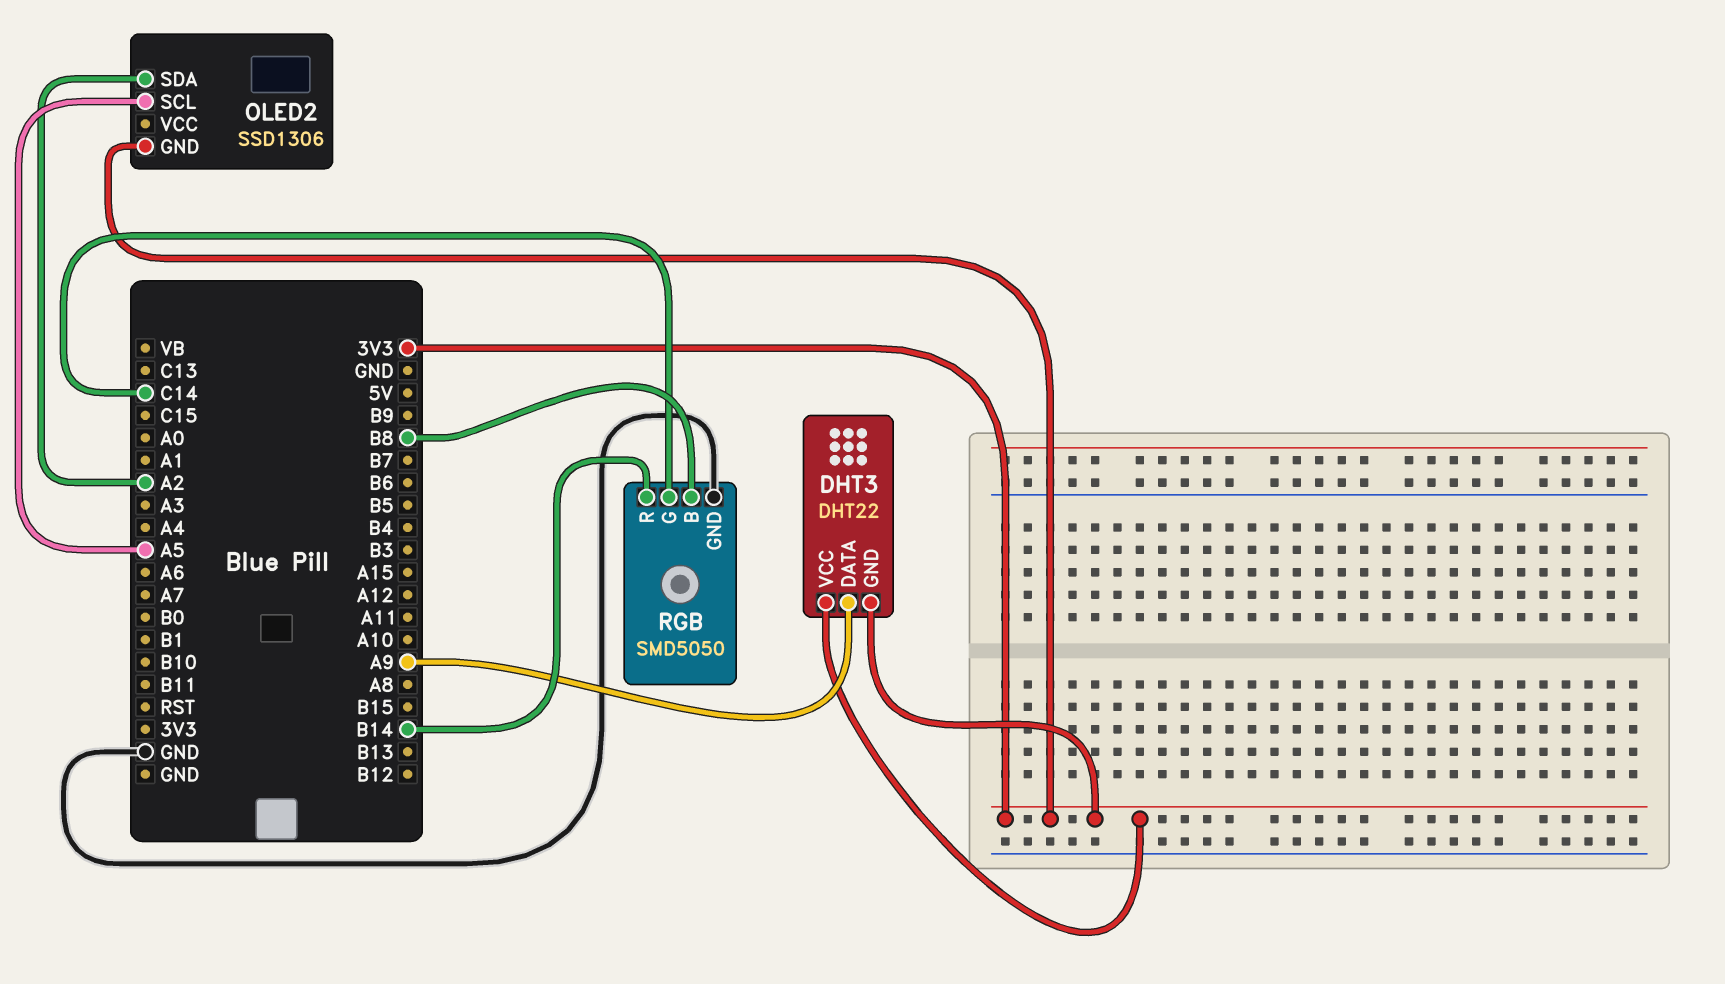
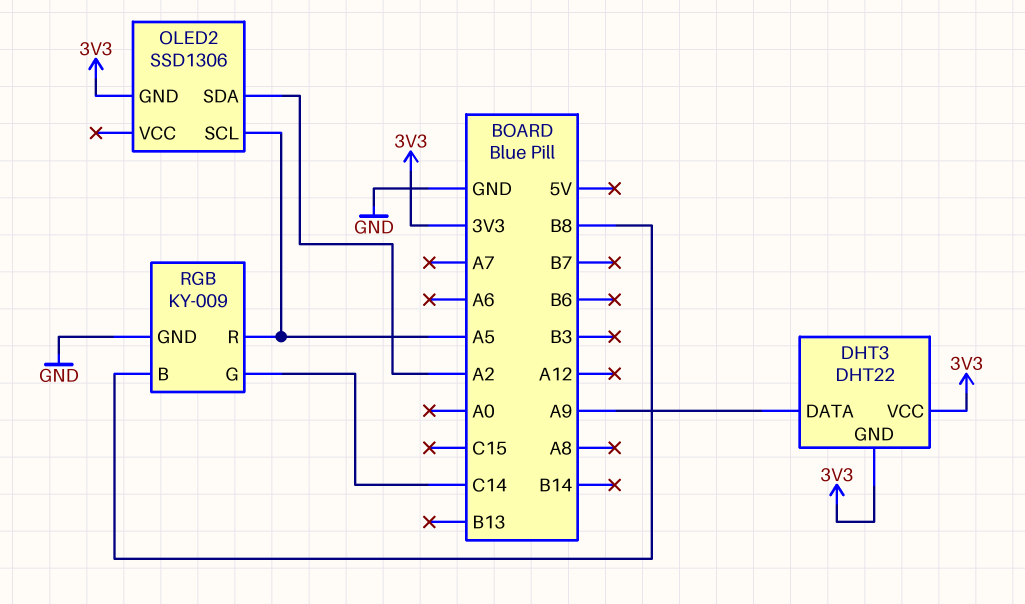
RGB: SMD5050 -> KY-009
RGB pin R: B14 -> A5

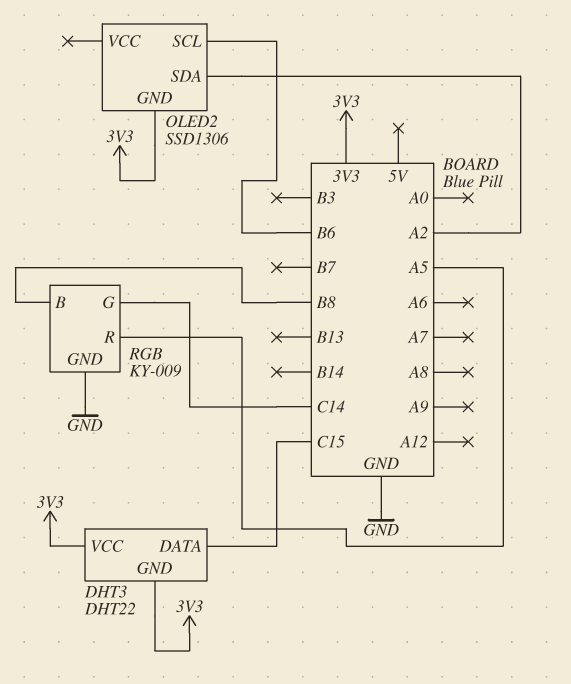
DHT3 pin DATA: A9 -> C15
OLED2 pin SCL: A5 -> B6

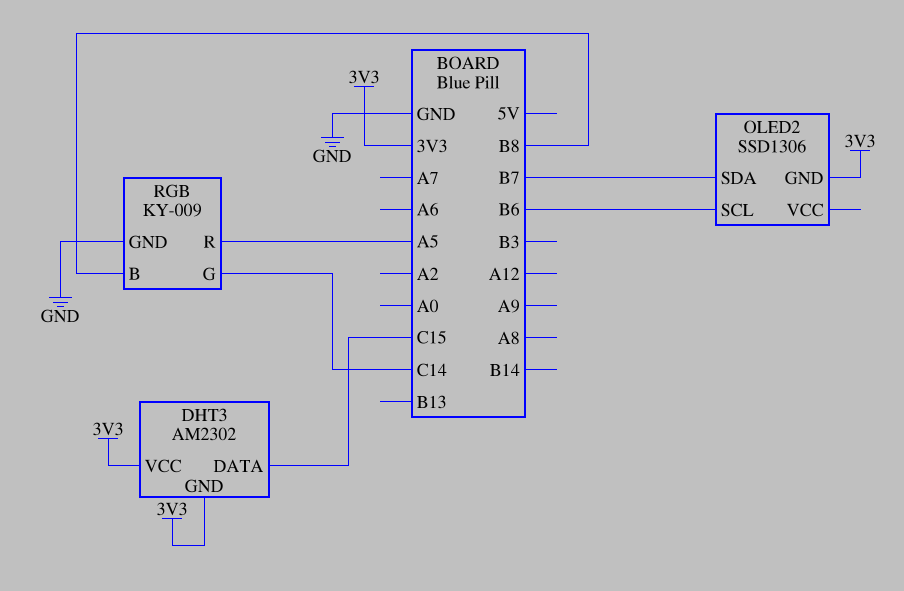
DHT3: DHT22 -> AM2302
OLED2 pin SDA: A2 -> B7

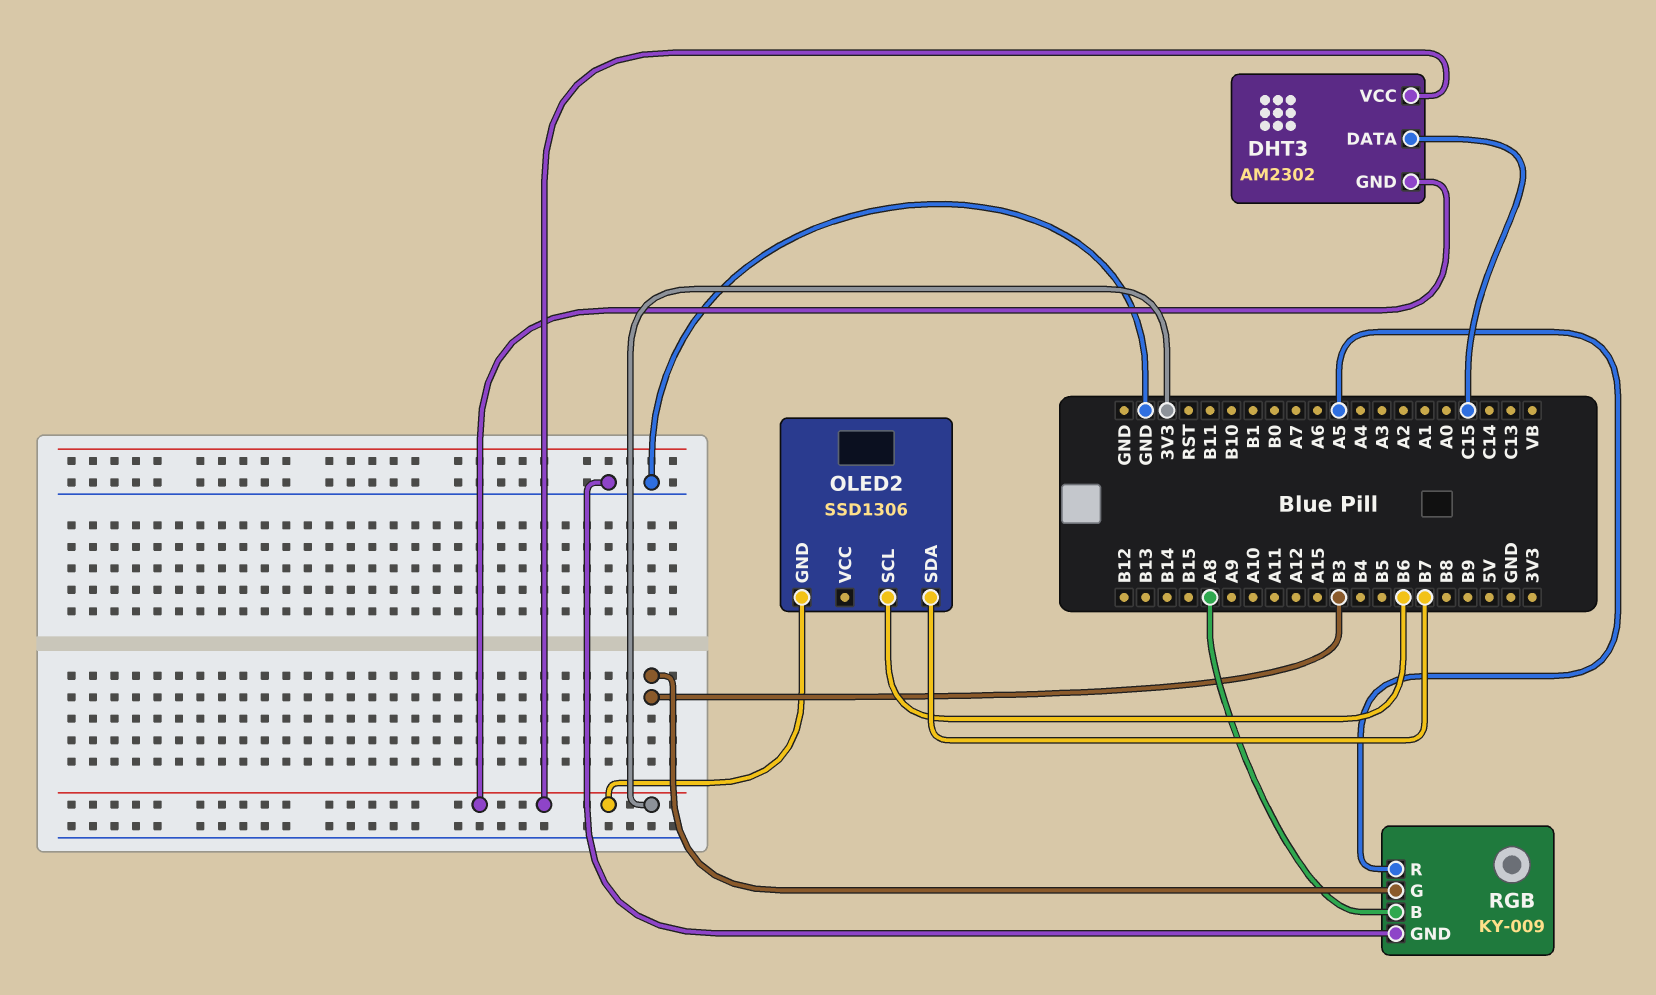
RGB pin B: B8 -> A8
RGB pin G: C14 -> B3

